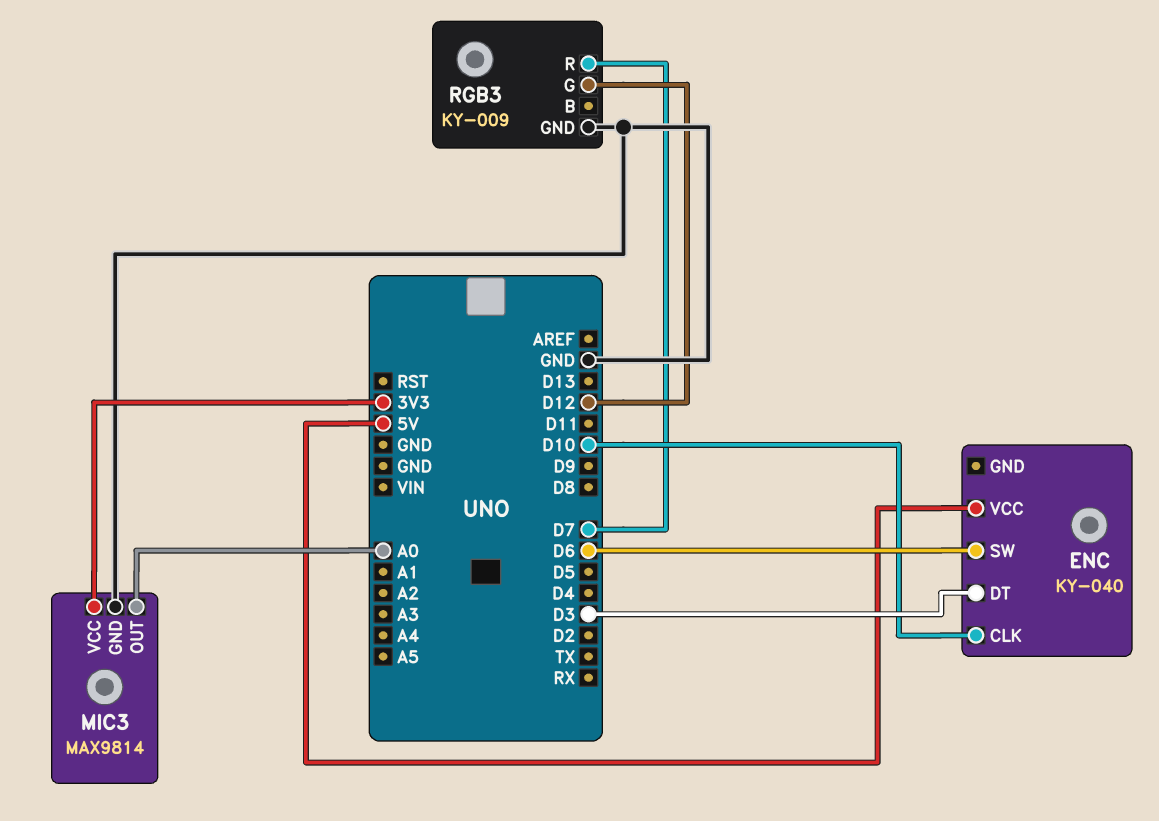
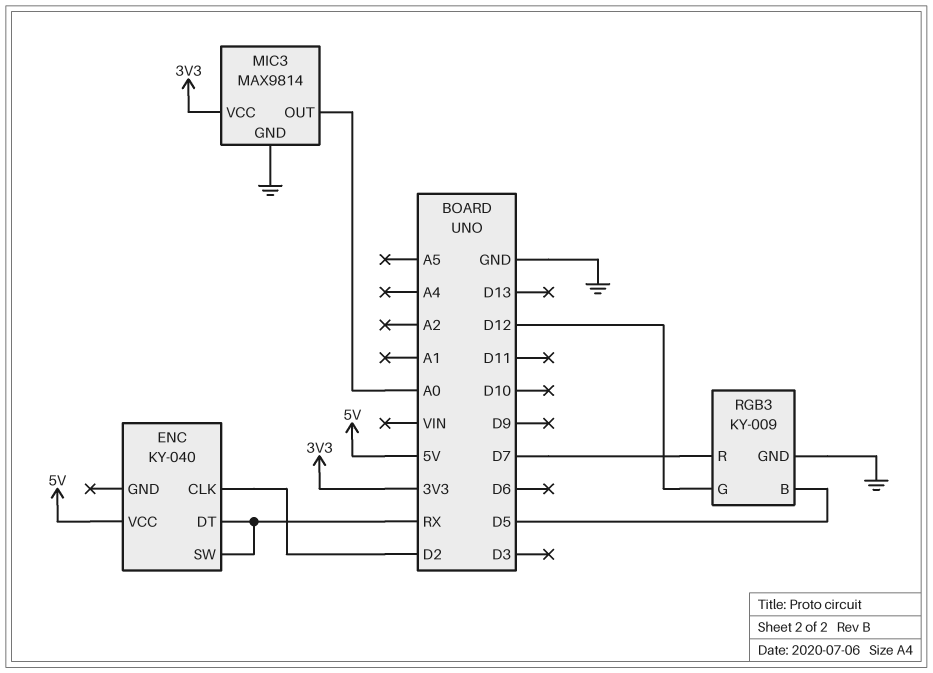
ENC pin CLK: D10 -> D2
ENC pin DT: D3 -> RX
ENC pin SW: D6 -> RX
RGB3 pin B: none -> D5

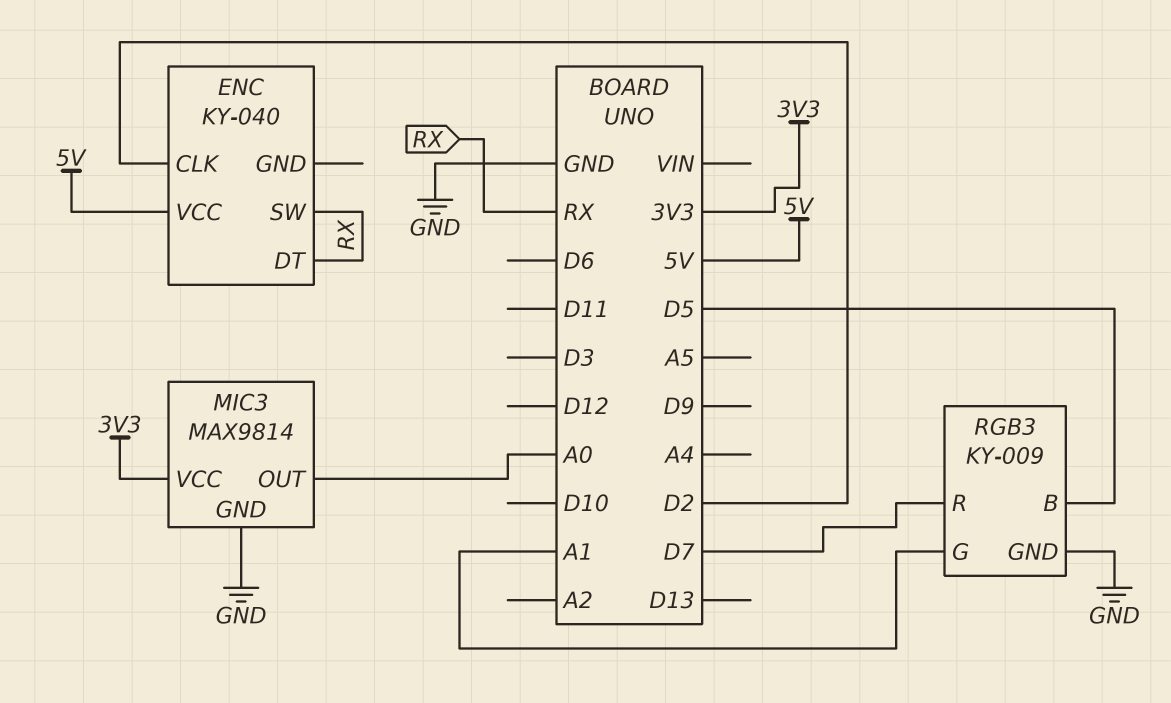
RGB3 pin G: D12 -> A1

